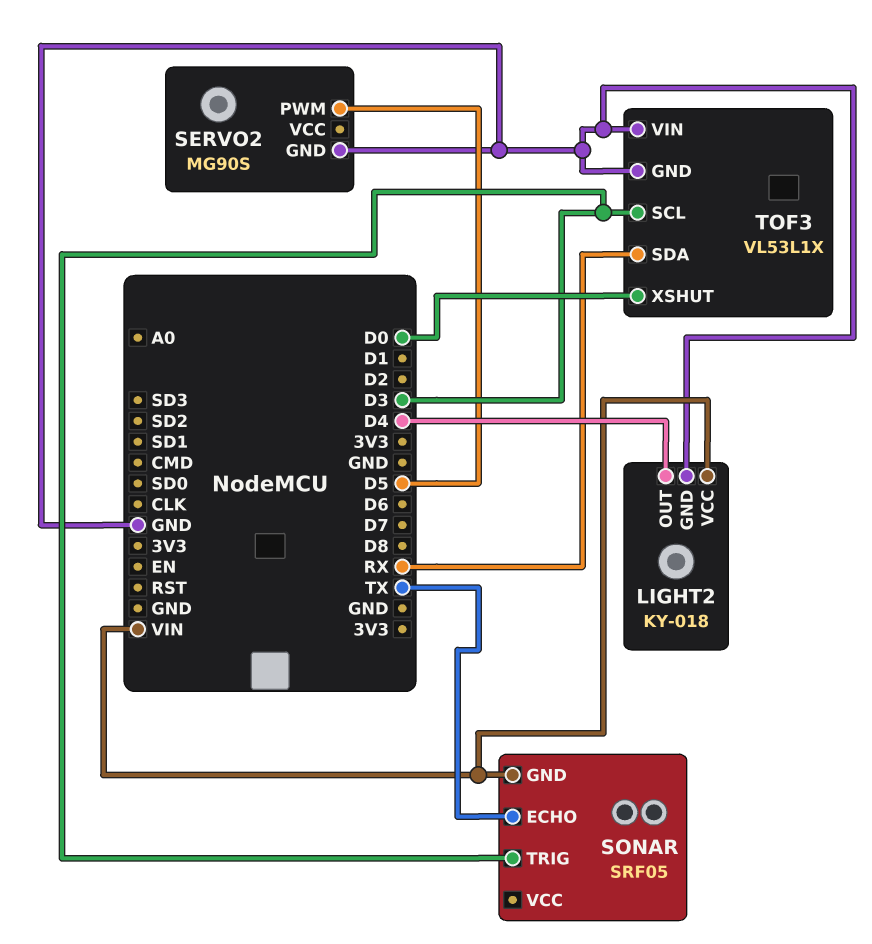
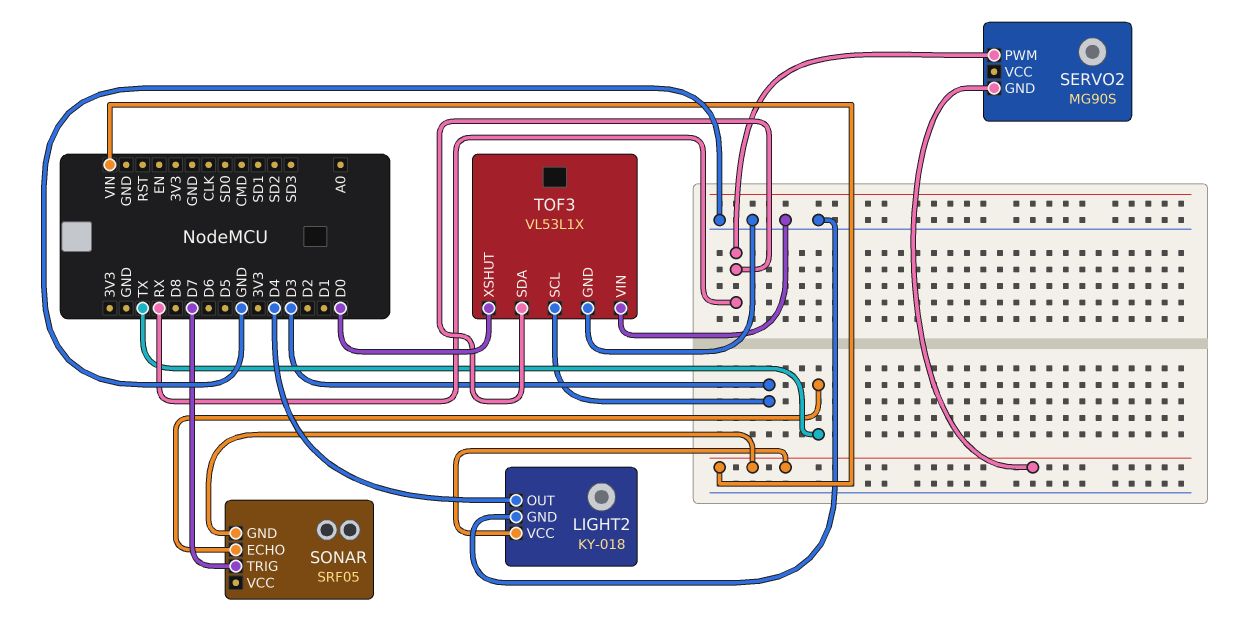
SERVO2 pin GND: GND -> VIN
SERVO2 pin PWM: D5 -> RX
SONAR pin TRIG: D3 -> D7

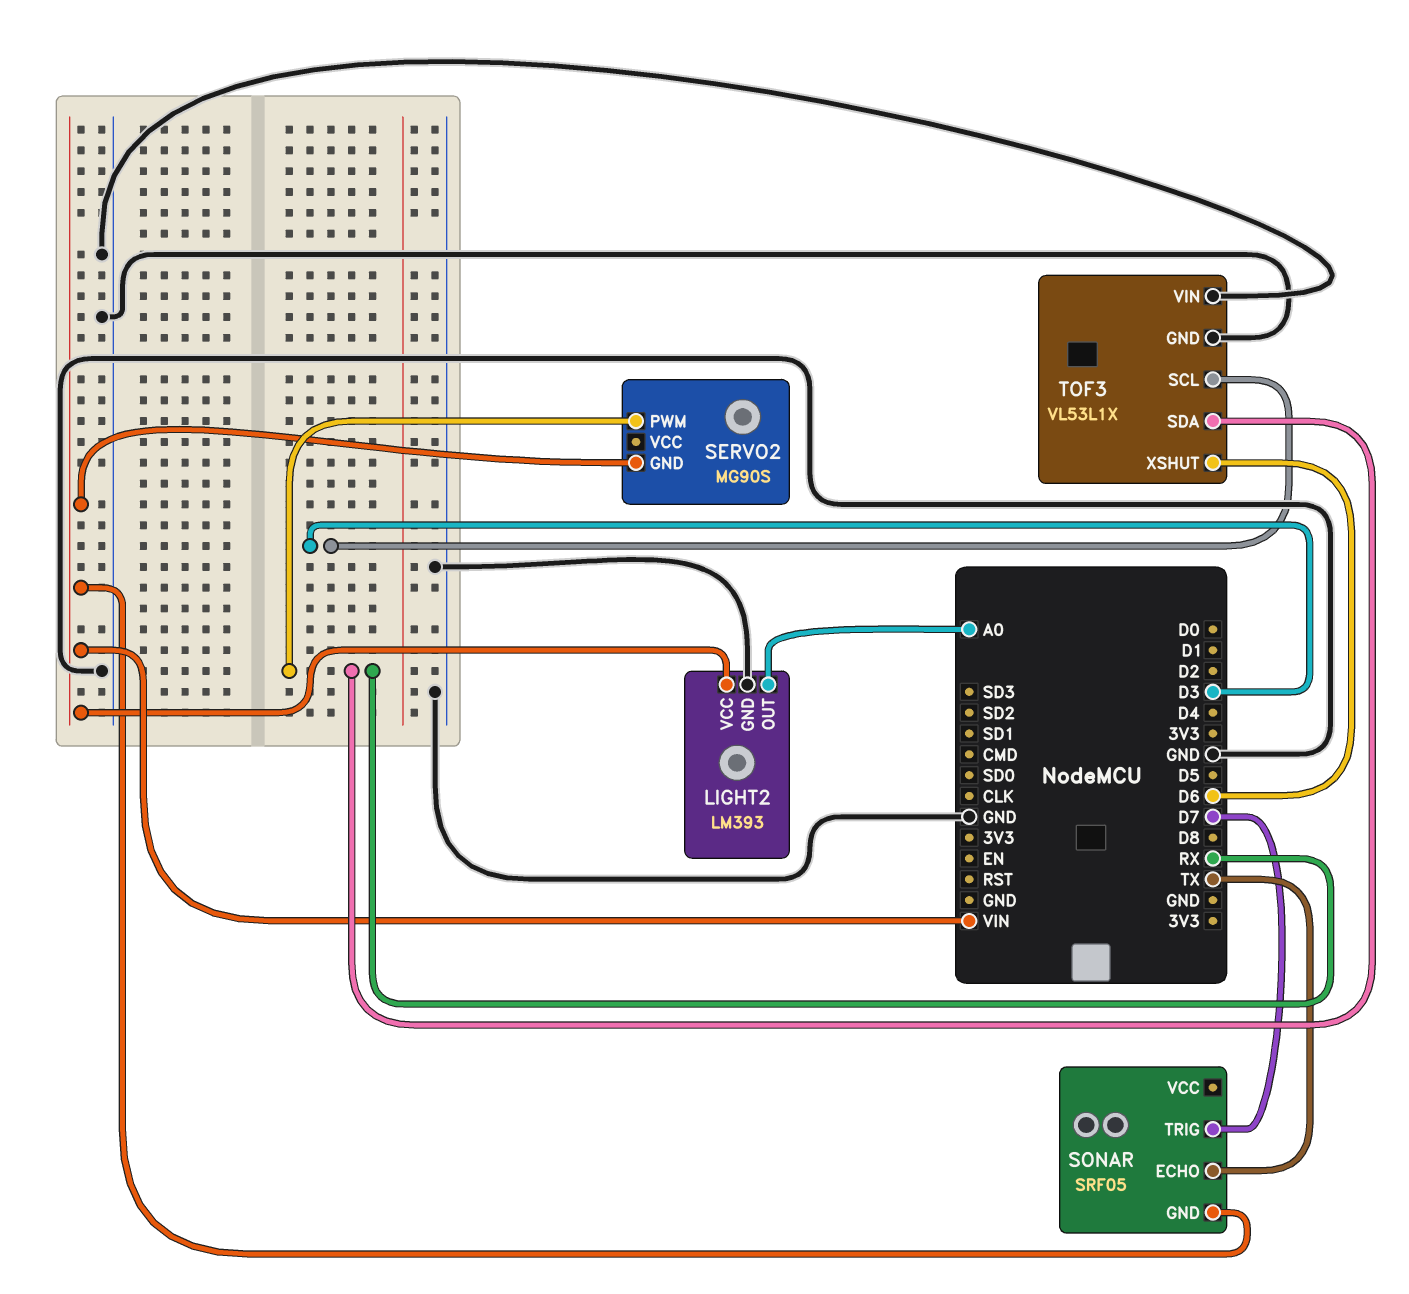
LIGHT2: KY-018 -> LM393
LIGHT2 pin OUT: D4 -> A0
TOF3 pin XSHUT: D0 -> D6

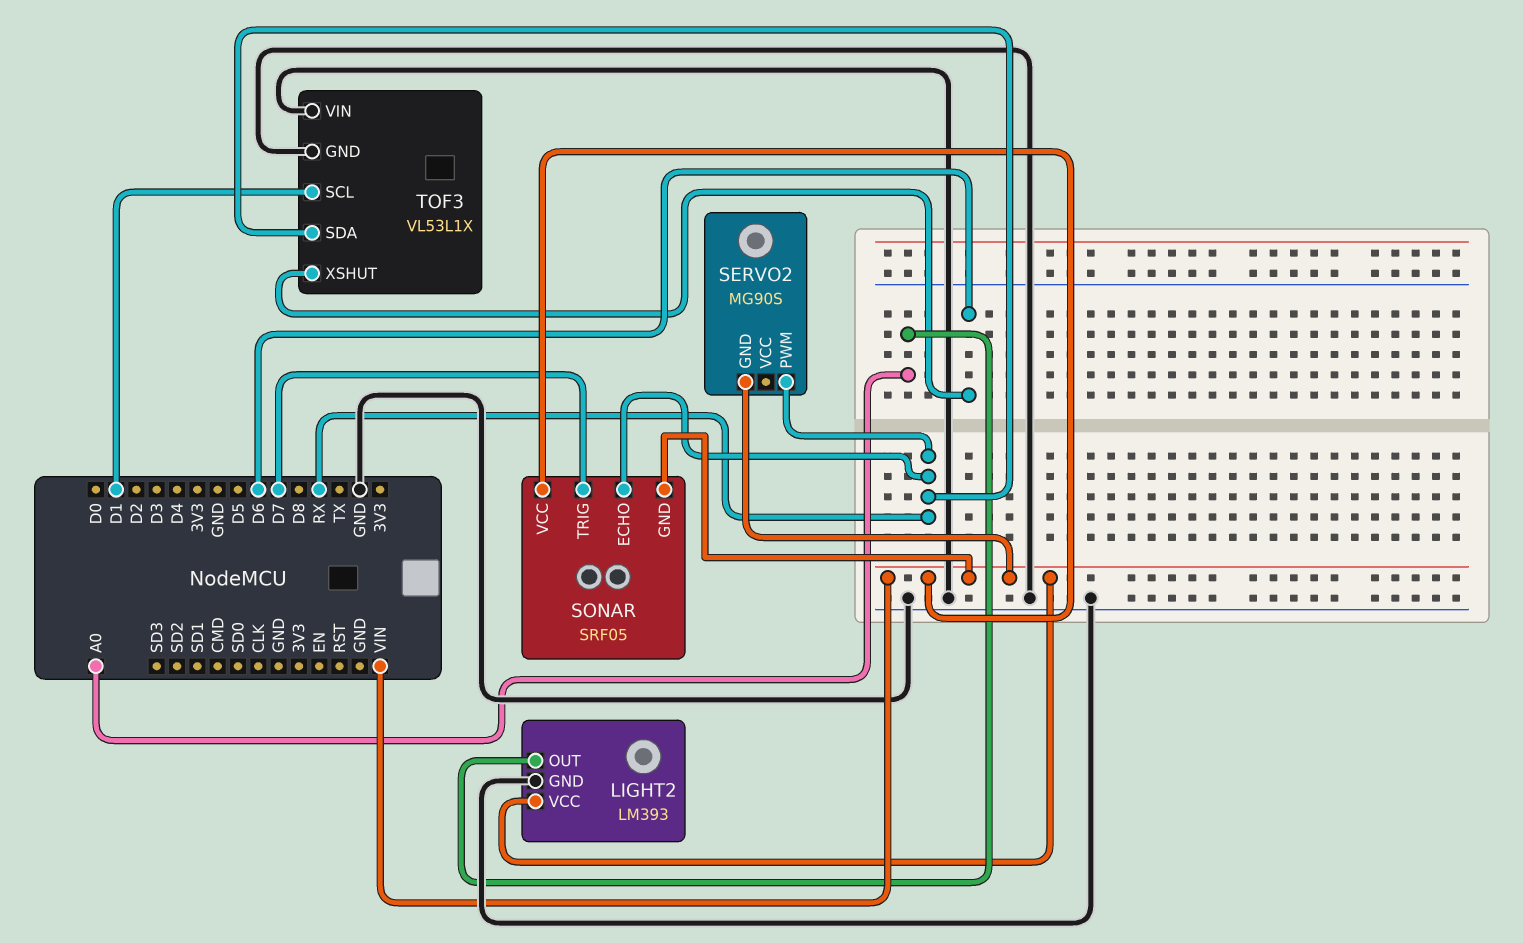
SONAR pin ECHO: TX -> RX
SONAR pin VCC: none -> VIN
TOF3 pin SCL: D3 -> D1

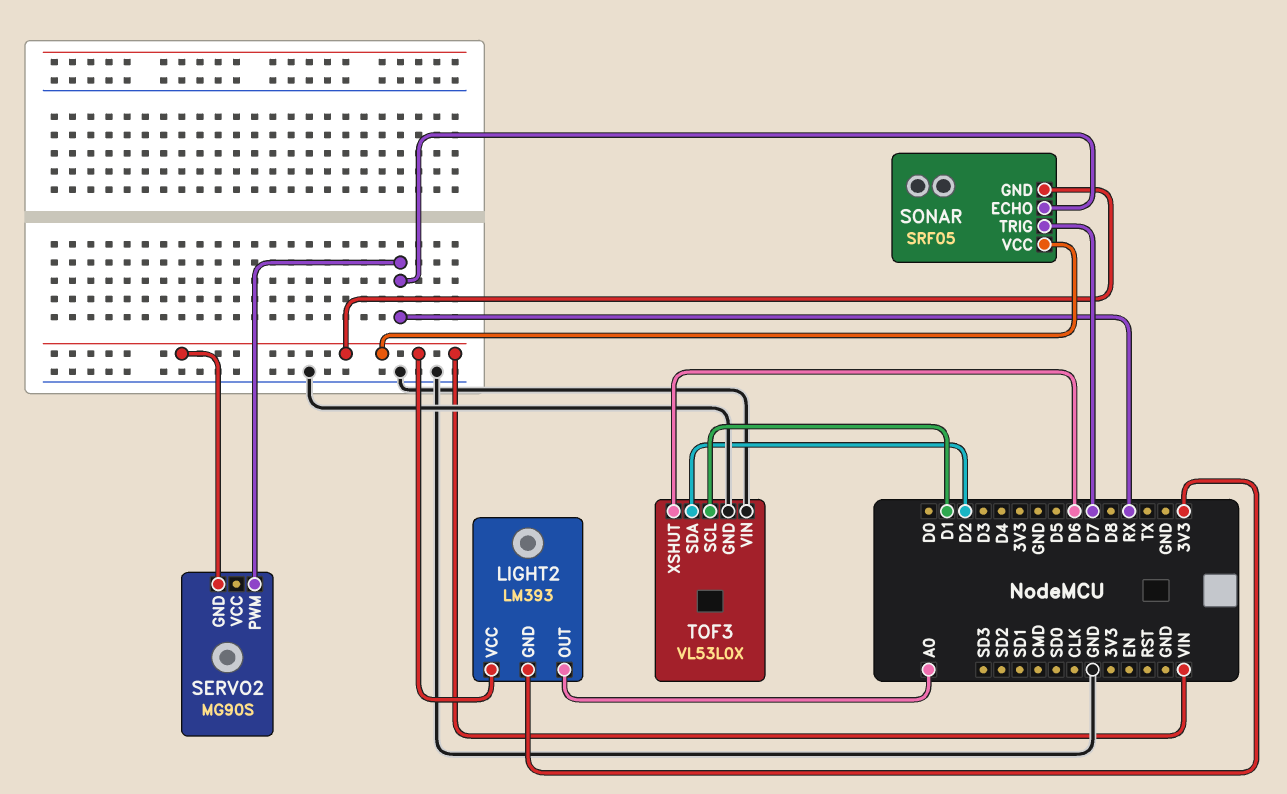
LIGHT2 pin GND: GND -> 3V3
TOF3: VL53L1X -> VL53L0X
TOF3 pin SDA: RX -> D2

